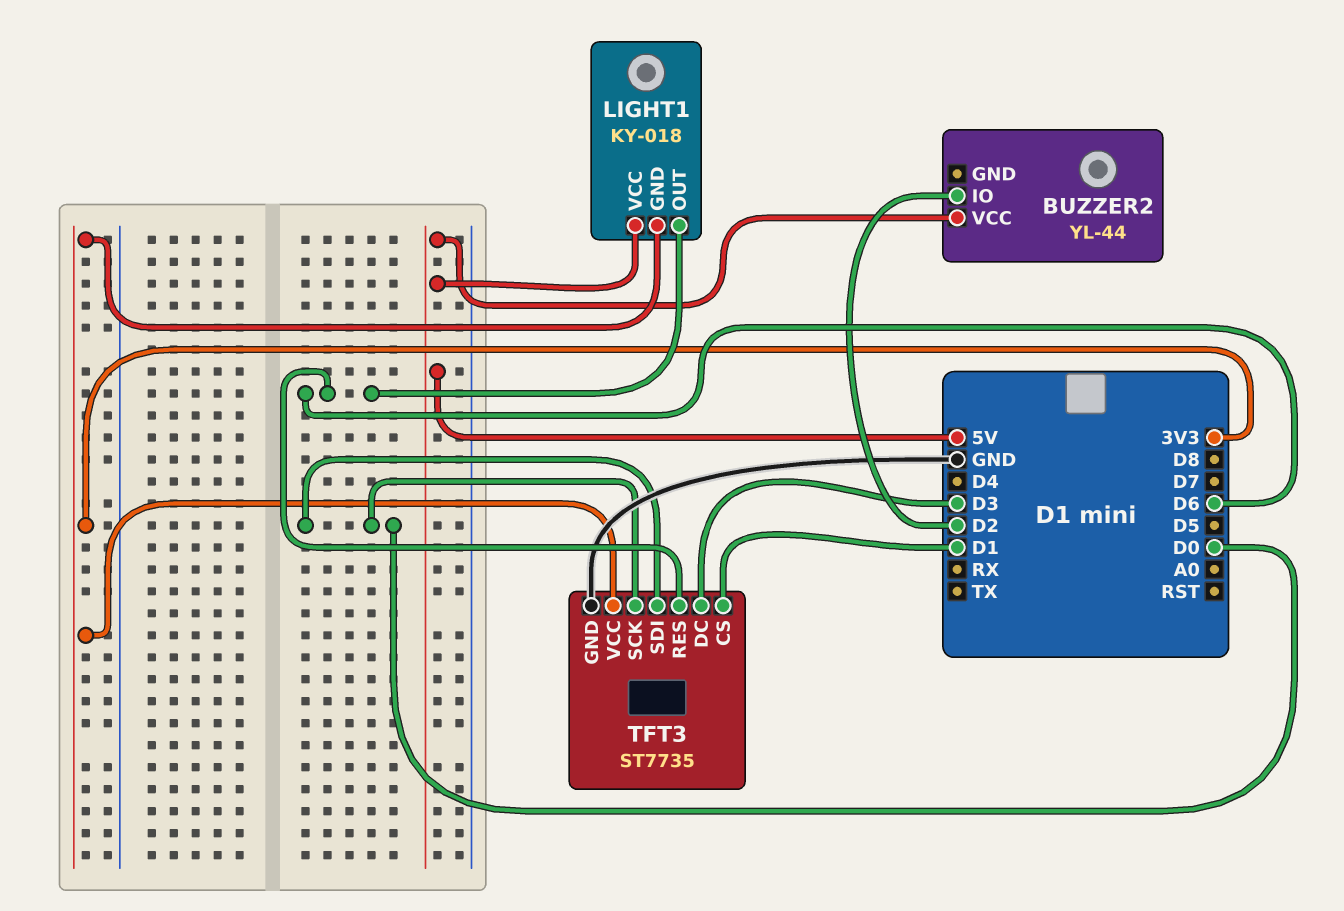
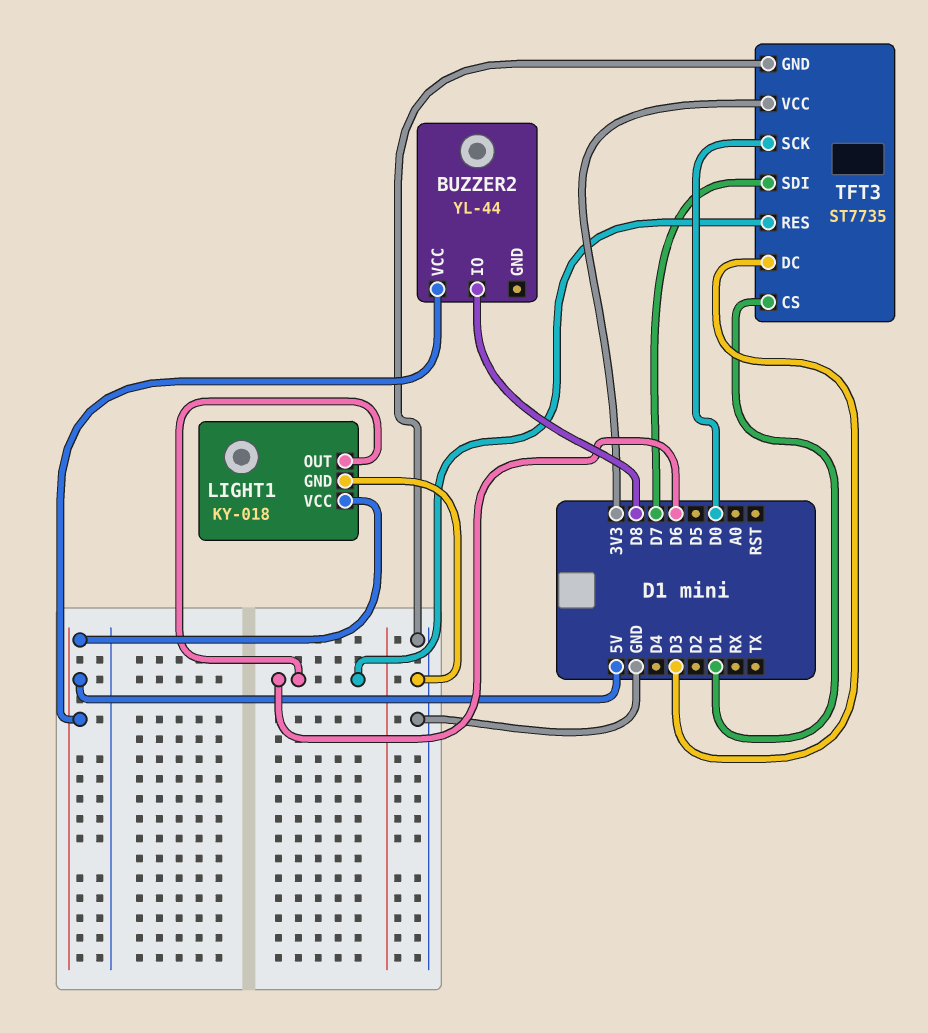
BUZZER2 pin IO: D2 -> D8
LIGHT1 pin GND: 3V3 -> GND
TFT3 pin SDI: D0 -> D7

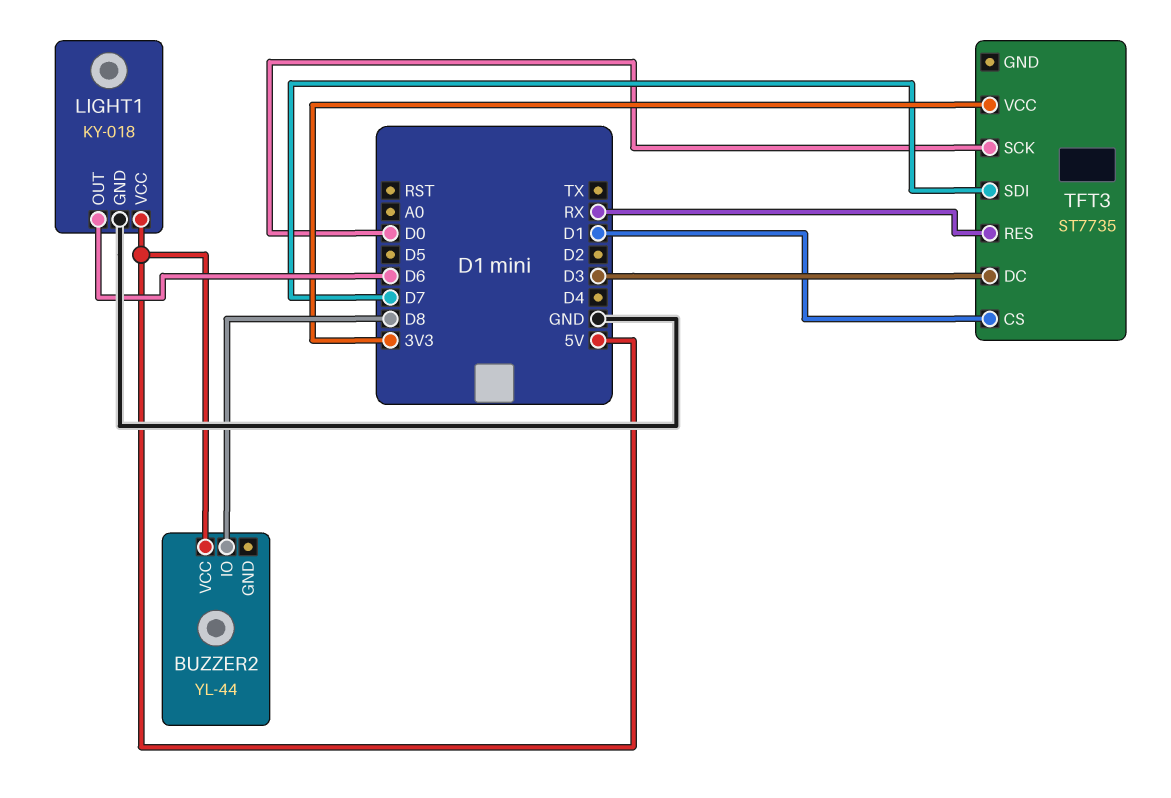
TFT3 pin GND: GND -> none
TFT3 pin RES: D6 -> RX

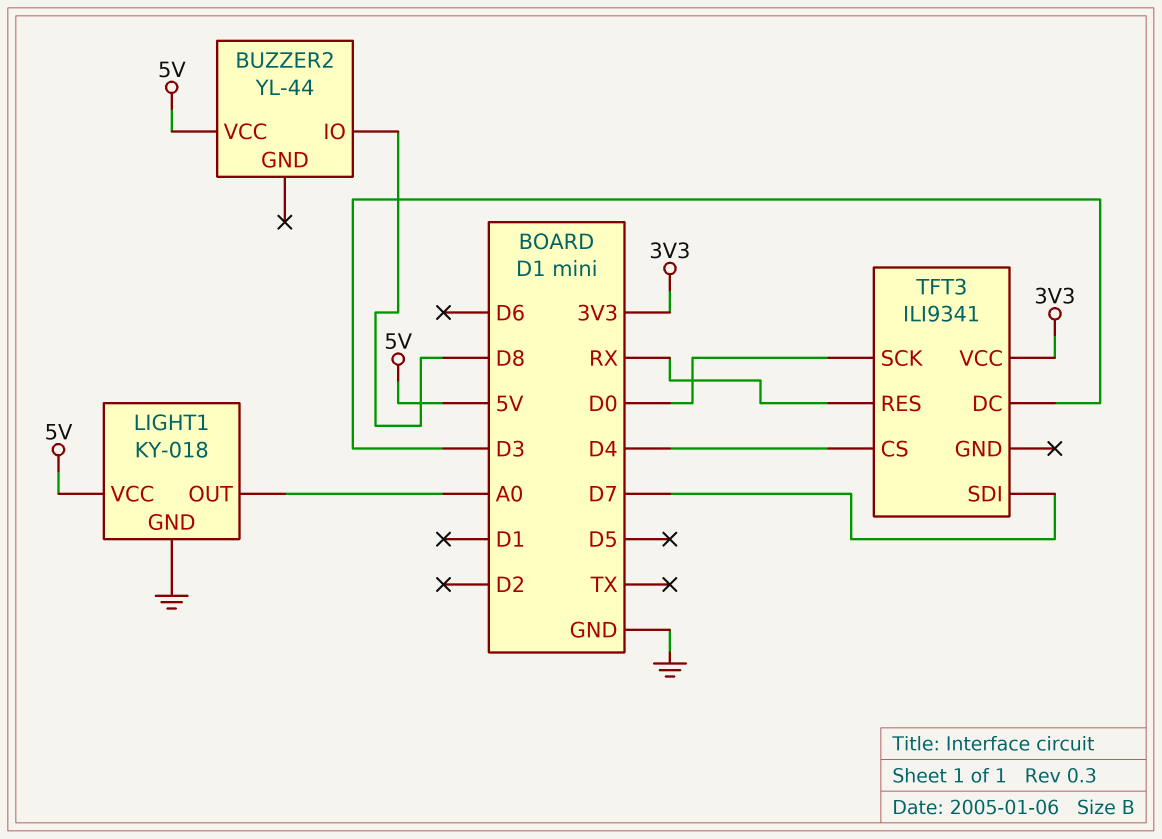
LIGHT1 pin OUT: D6 -> A0
TFT3: ST7735 -> ILI9341
TFT3 pin CS: D1 -> D4

